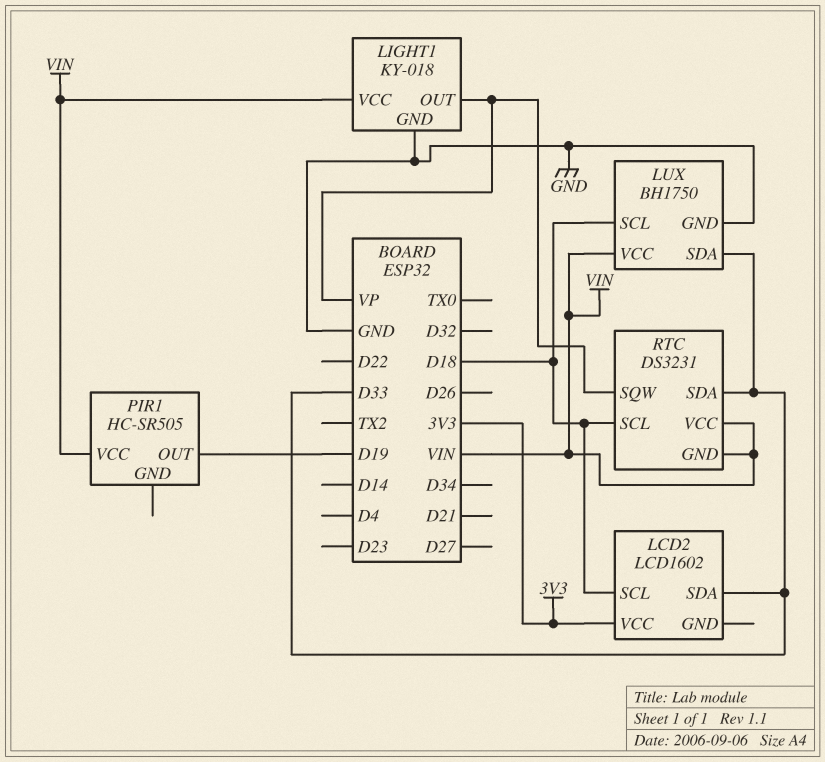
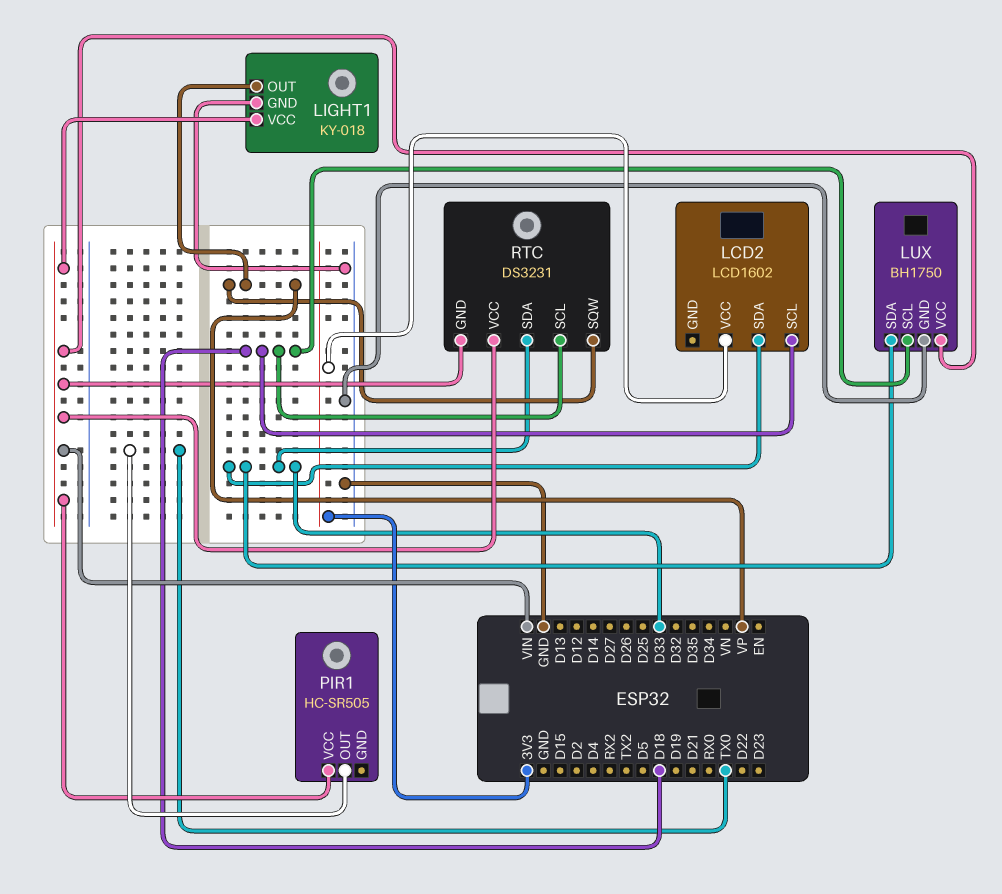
PIR1 pin OUT: D19 -> TX0

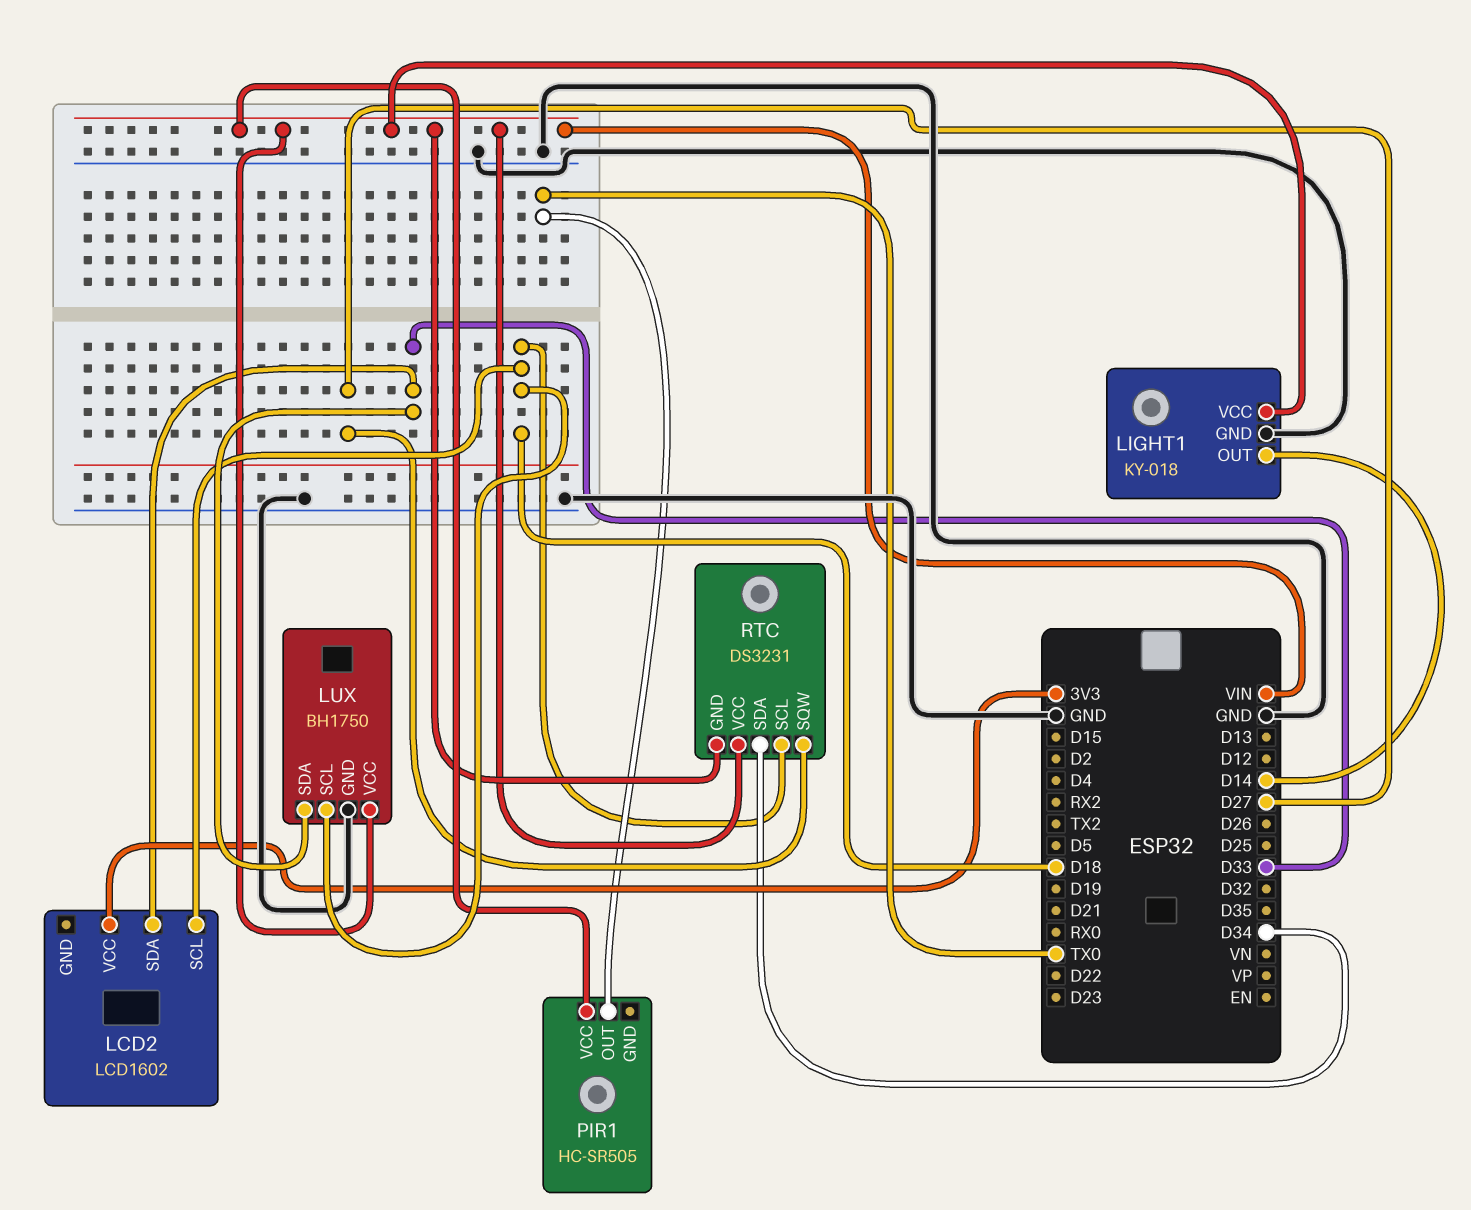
LIGHT1 pin OUT: VP -> D14
RTC pin SDA: D33 -> D34
RTC pin SQW: VP -> D27

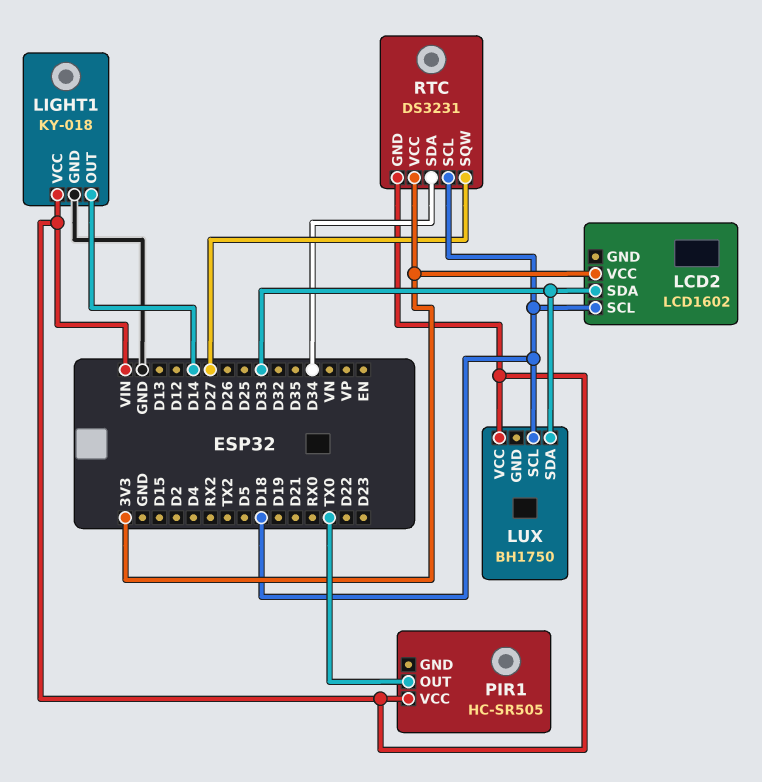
LUX pin GND: GND -> none
RTC pin VCC: VIN -> 3V3

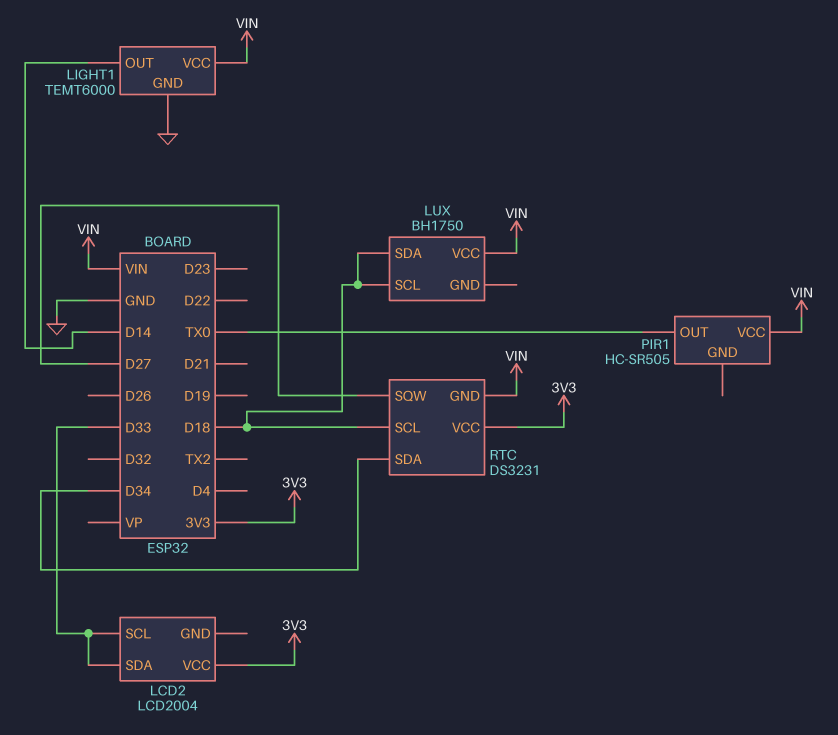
LCD2: LCD1602 -> LCD2004
LCD2 pin SCL: D18 -> D33
LIGHT1: KY-018 -> TEMT6000
LUX pin SDA: D33 -> D18

